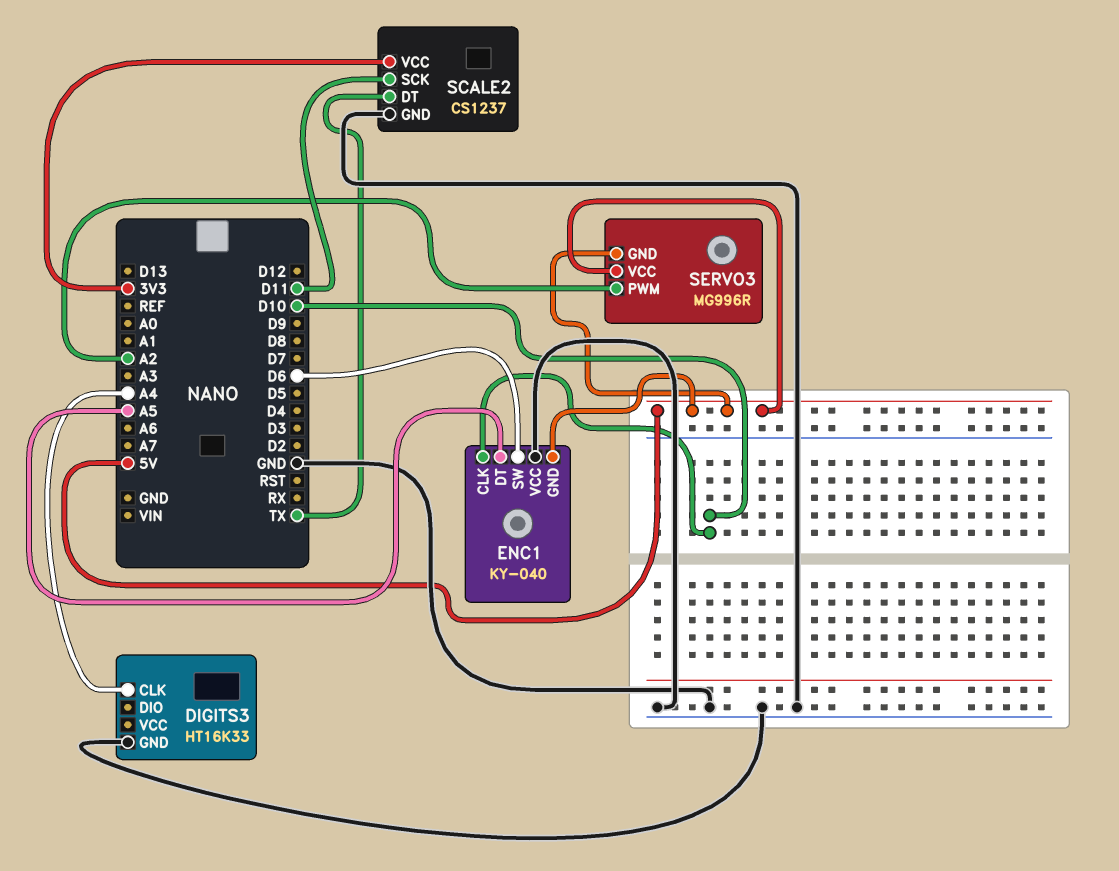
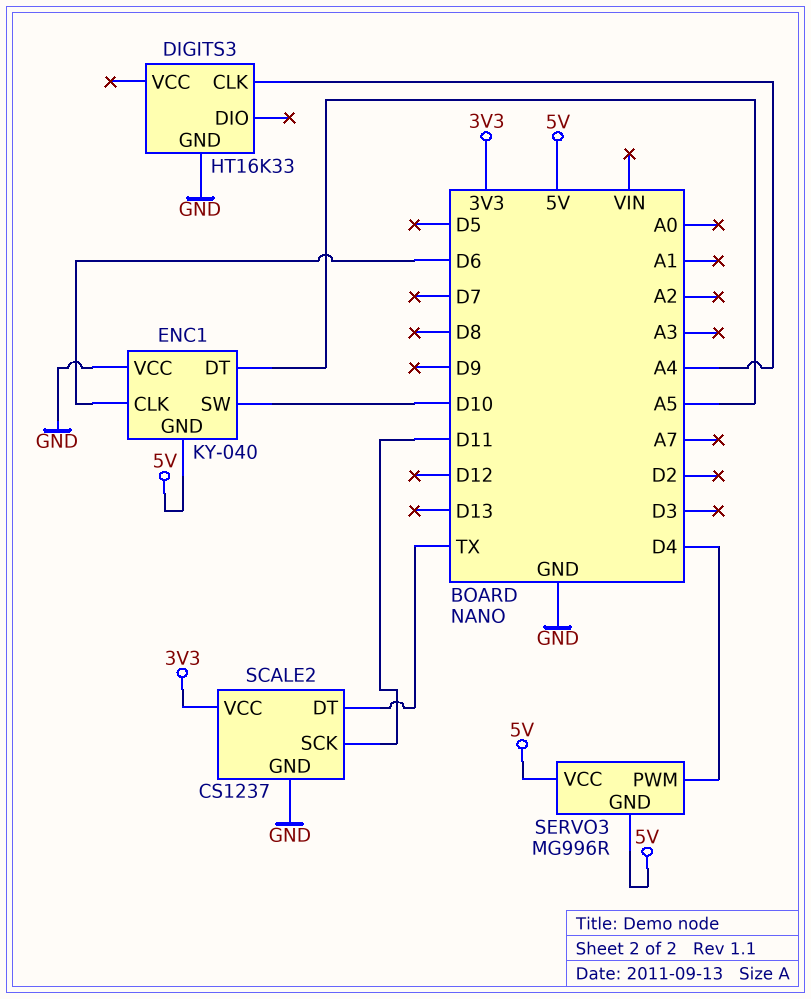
ENC1 pin CLK: D10 -> D6
ENC1 pin SW: D6 -> D10
SERVO3 pin PWM: A2 -> D4

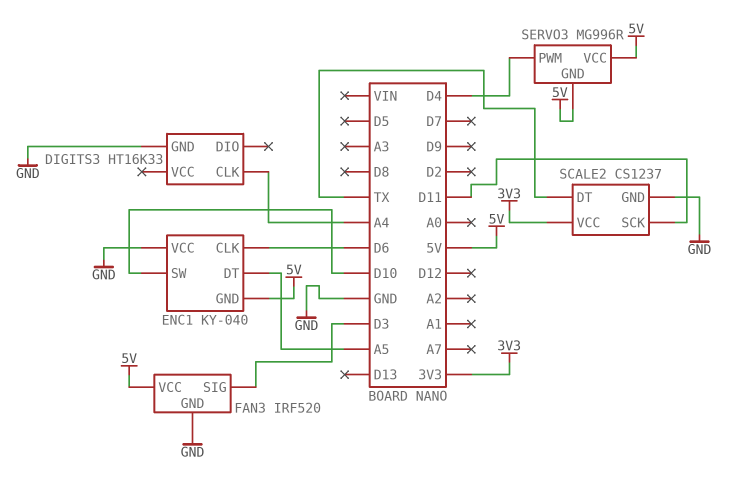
FAN3: none -> IRF520
FAN3 pin GND: none -> GND
FAN3 pin SIG: none -> D3
FAN3 pin VCC: none -> 5V

